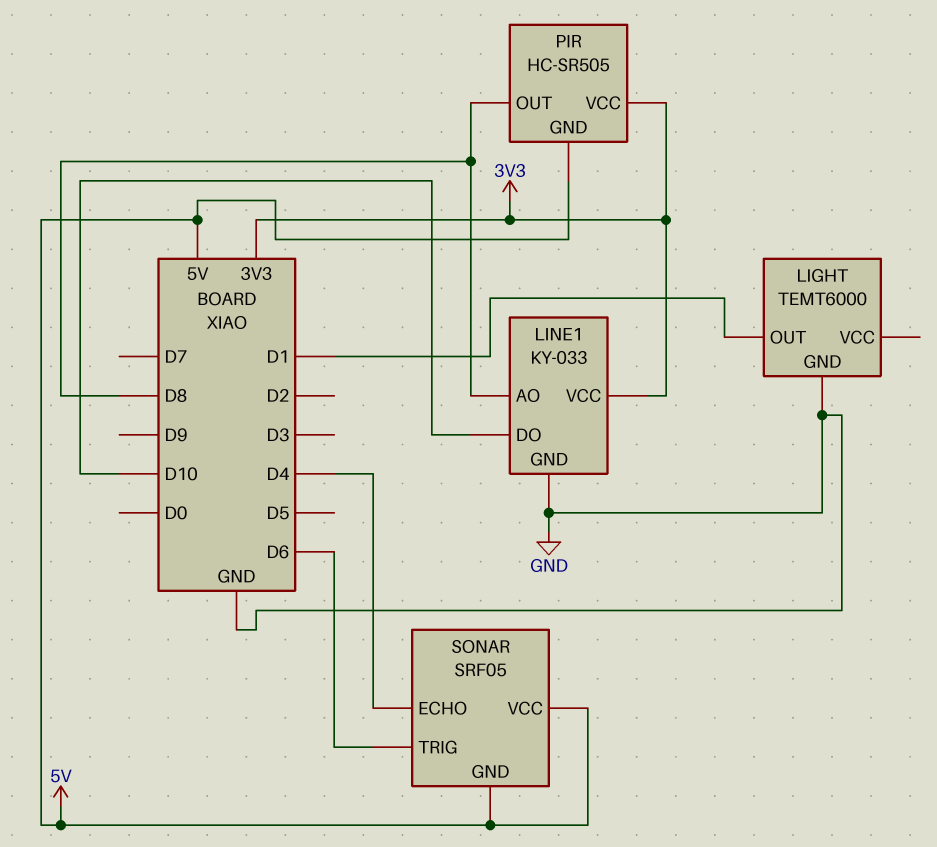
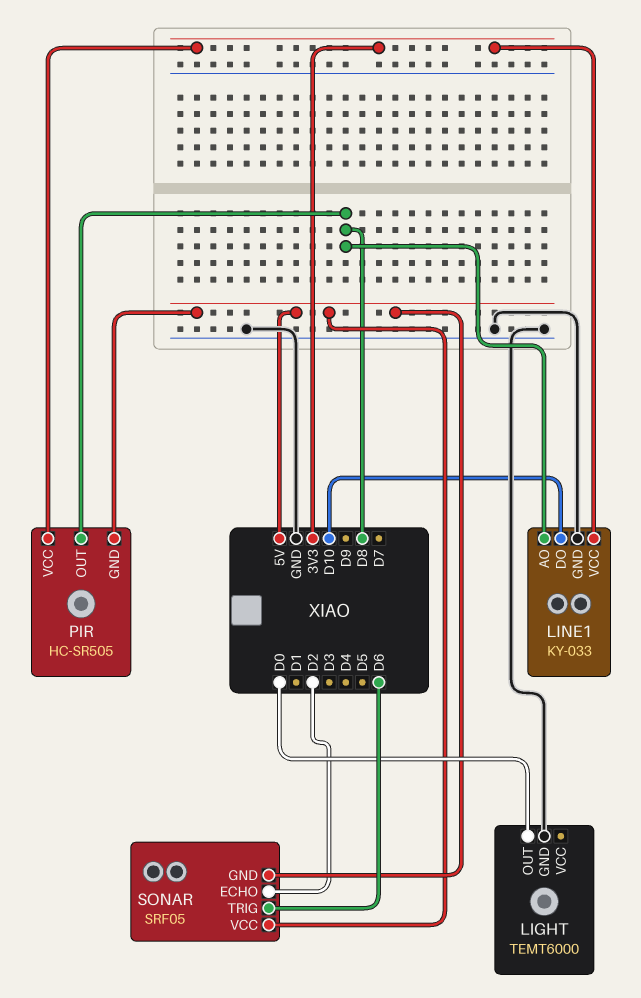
LIGHT pin OUT: D1 -> D0
SONAR pin ECHO: D4 -> D2

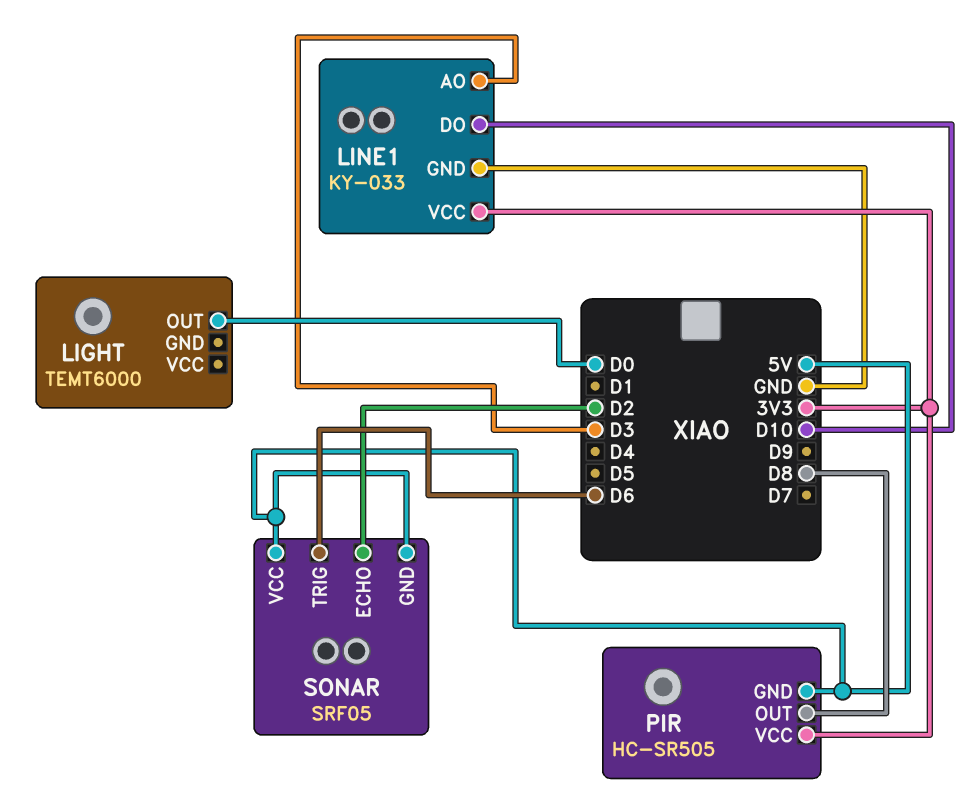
LIGHT pin GND: GND -> none
LINE1 pin AO: D8 -> D3

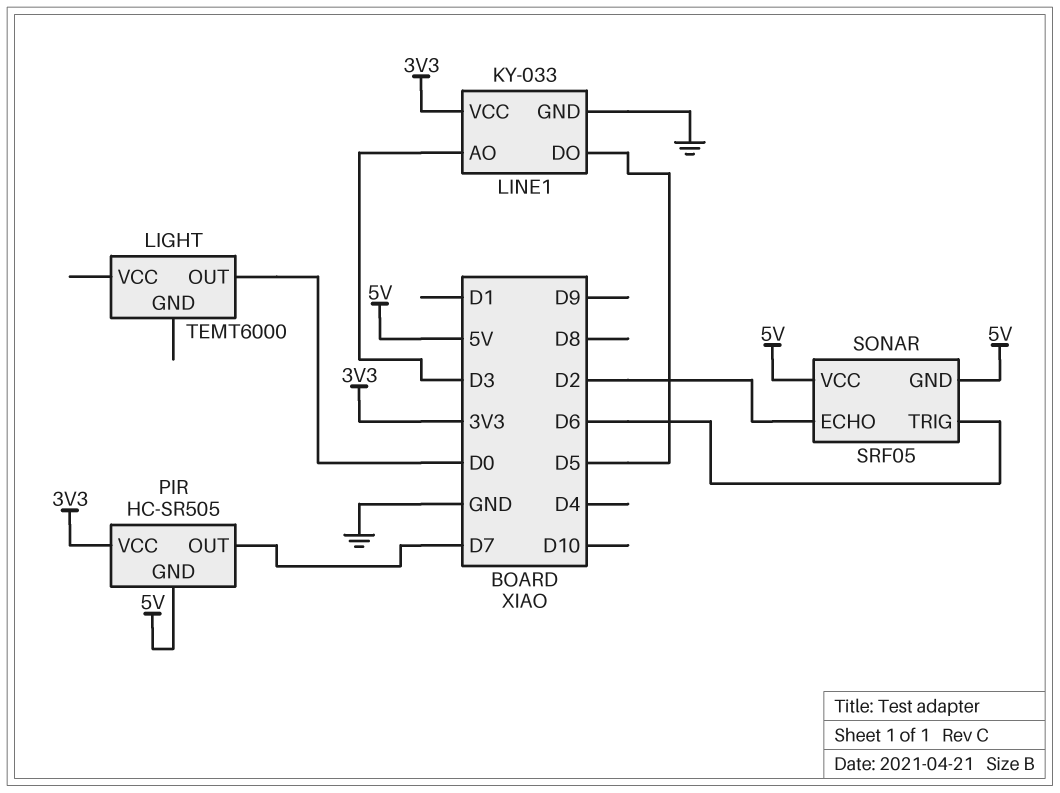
LINE1 pin DO: D10 -> D5
PIR pin OUT: D8 -> D7

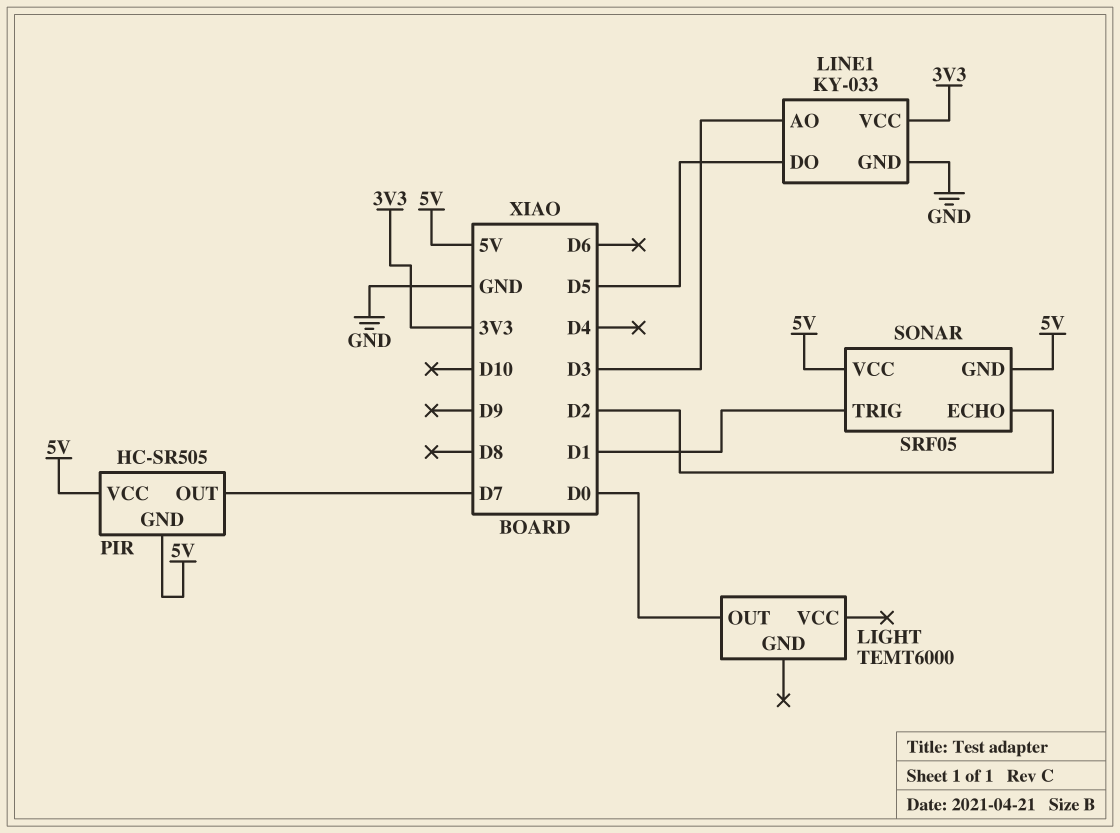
PIR pin VCC: 3V3 -> 5V
SONAR pin TRIG: D6 -> D1

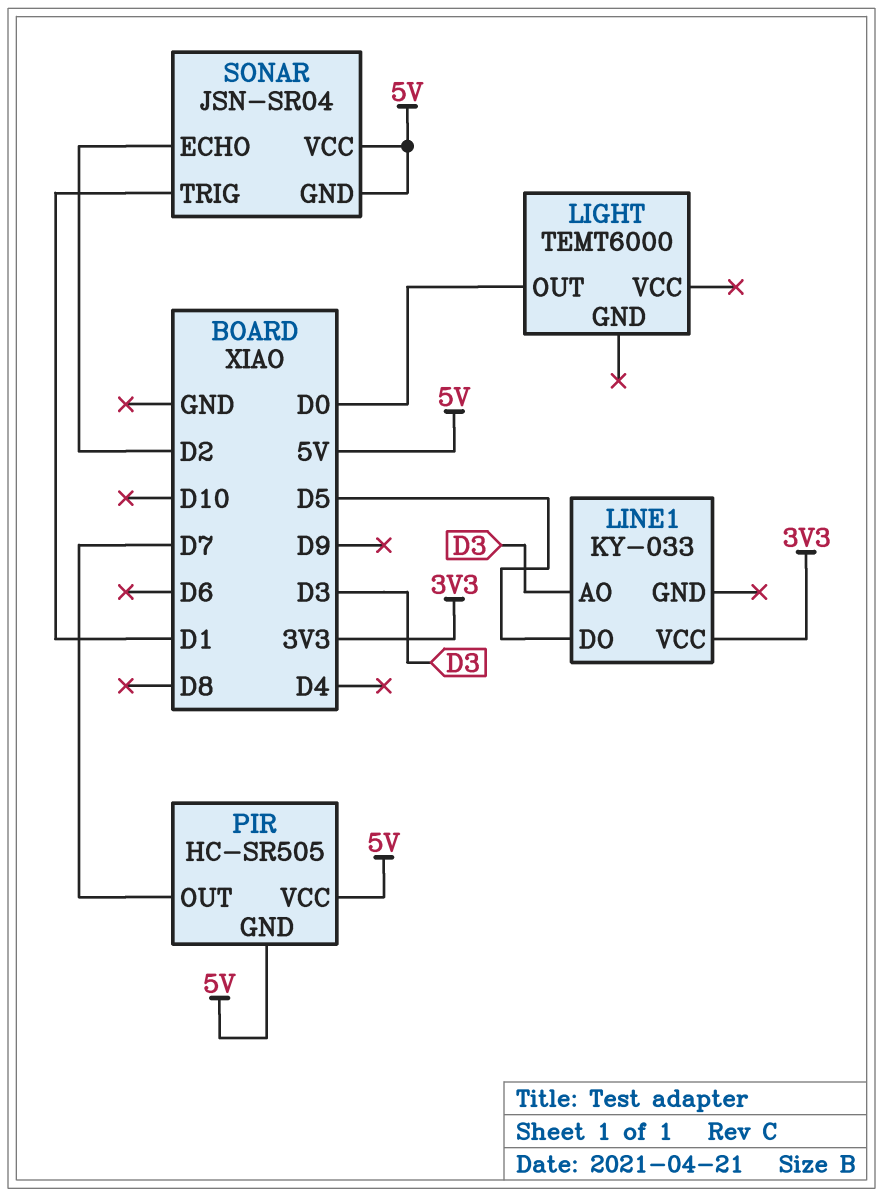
LINE1 pin GND: GND -> none
SONAR: SRF05 -> JSN-SR04

